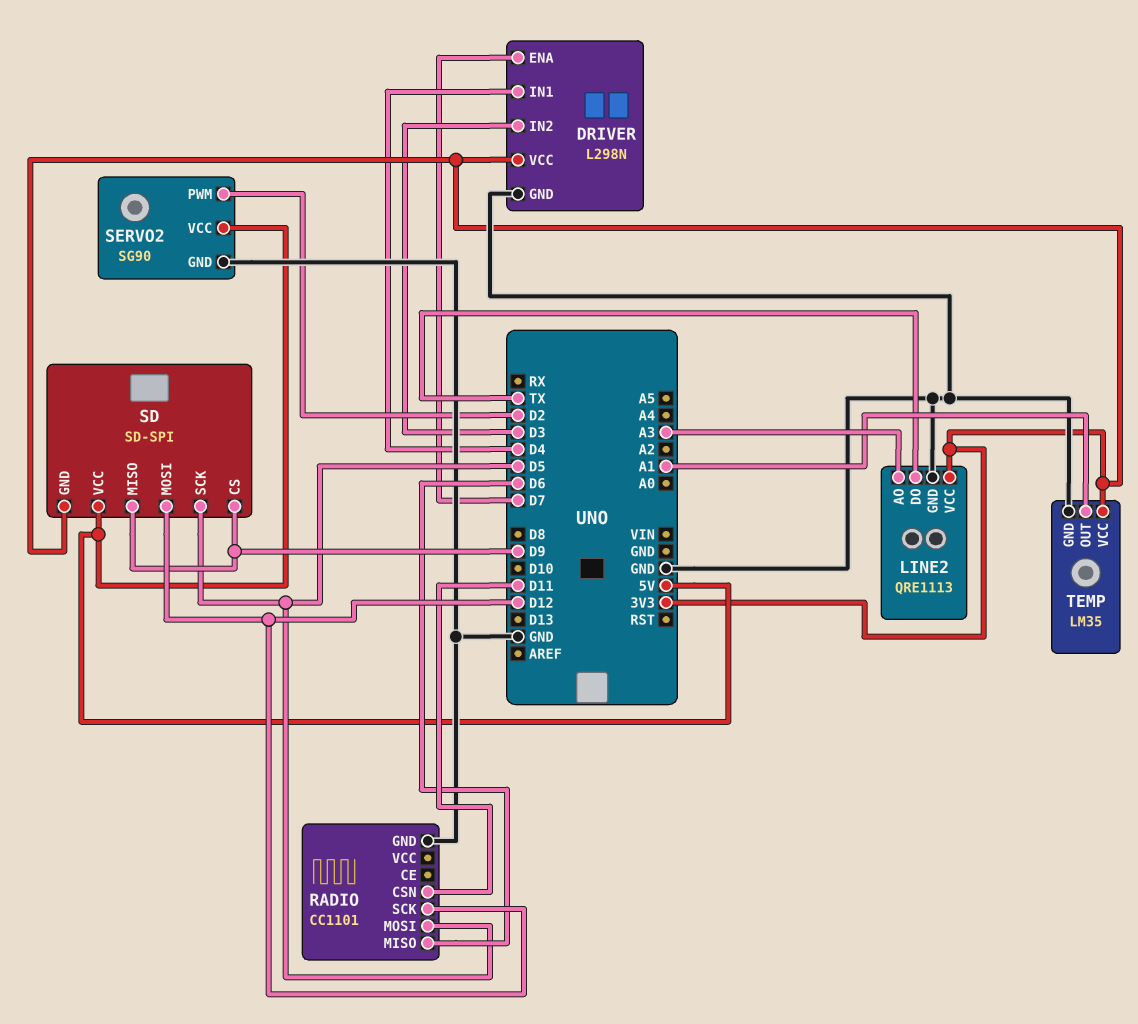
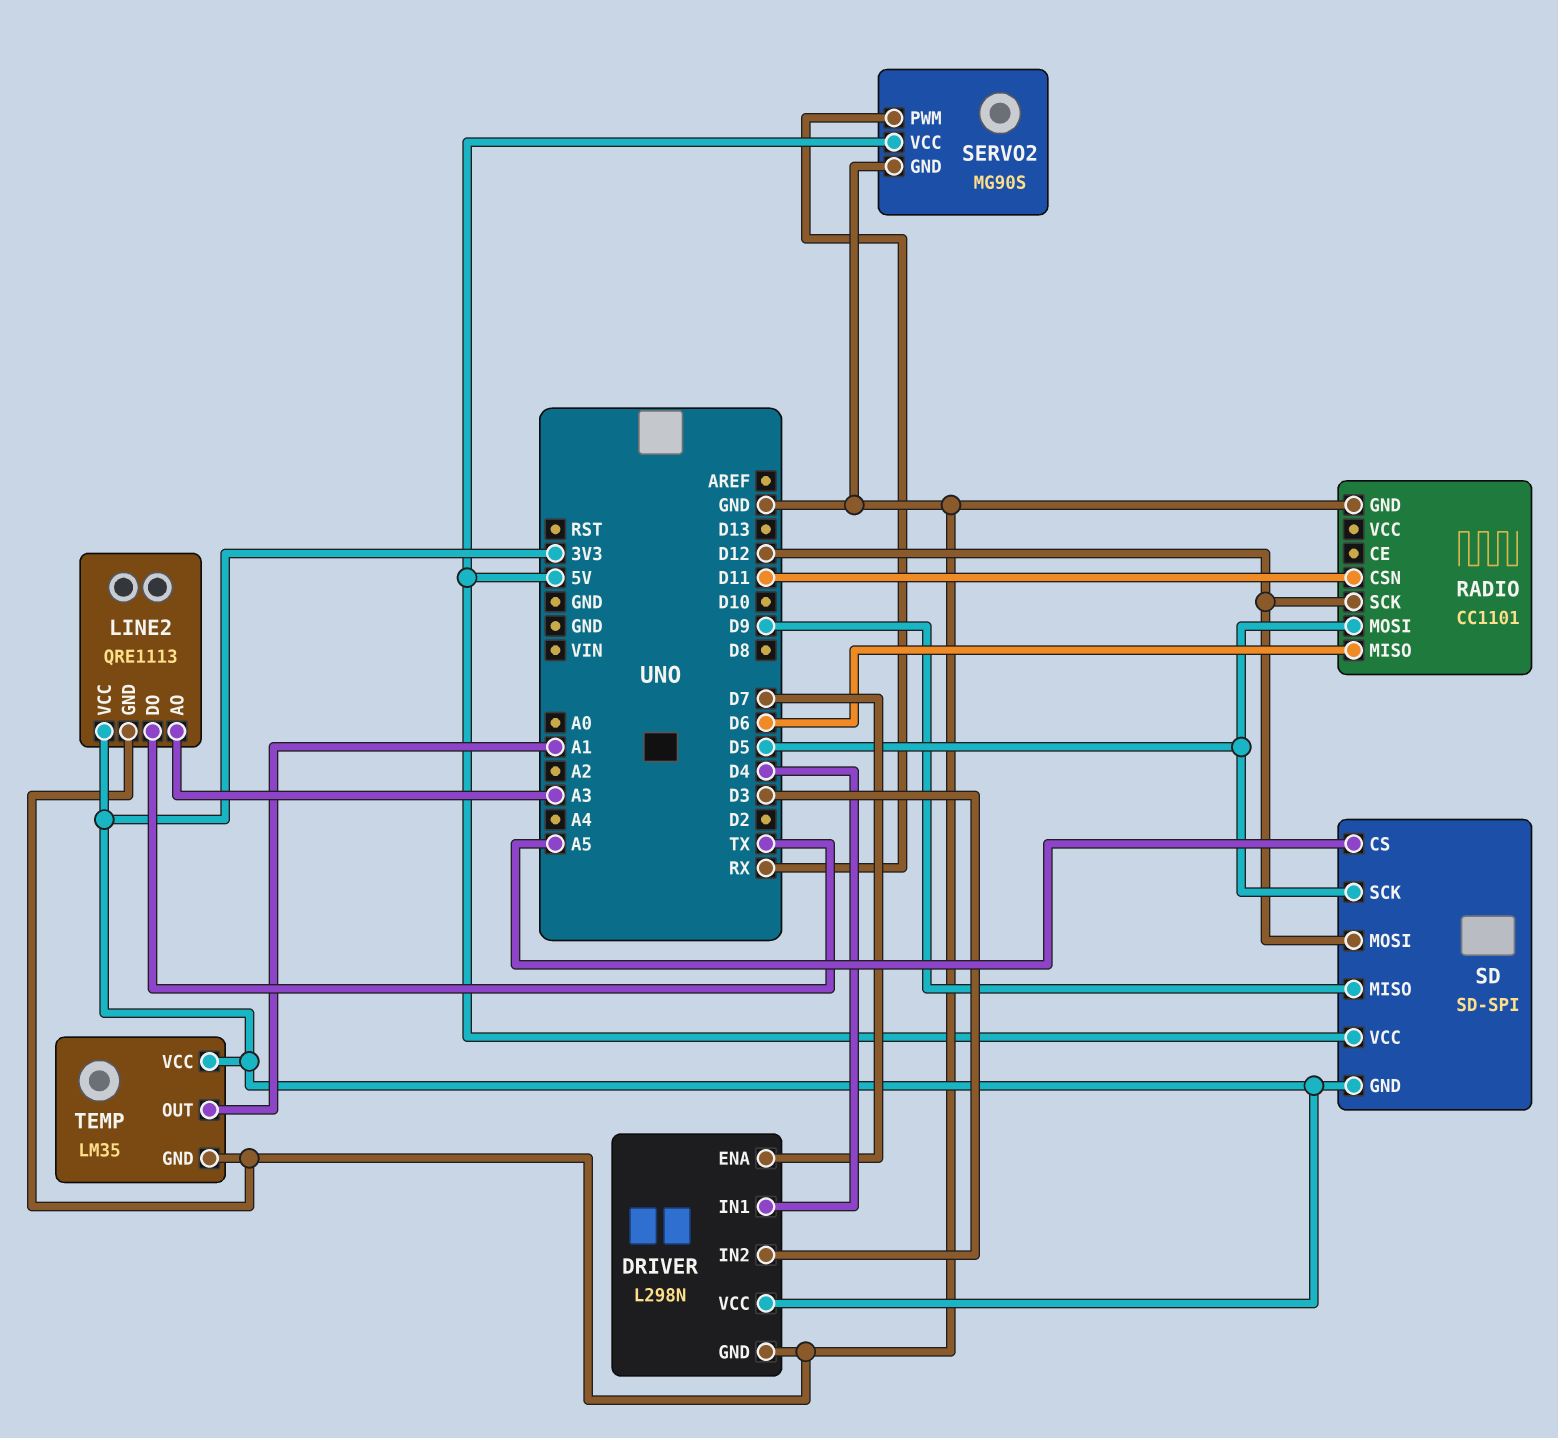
SD pin CS: D9 -> A5
SERVO2: SG90 -> MG90S
SERVO2 pin PWM: D2 -> RX

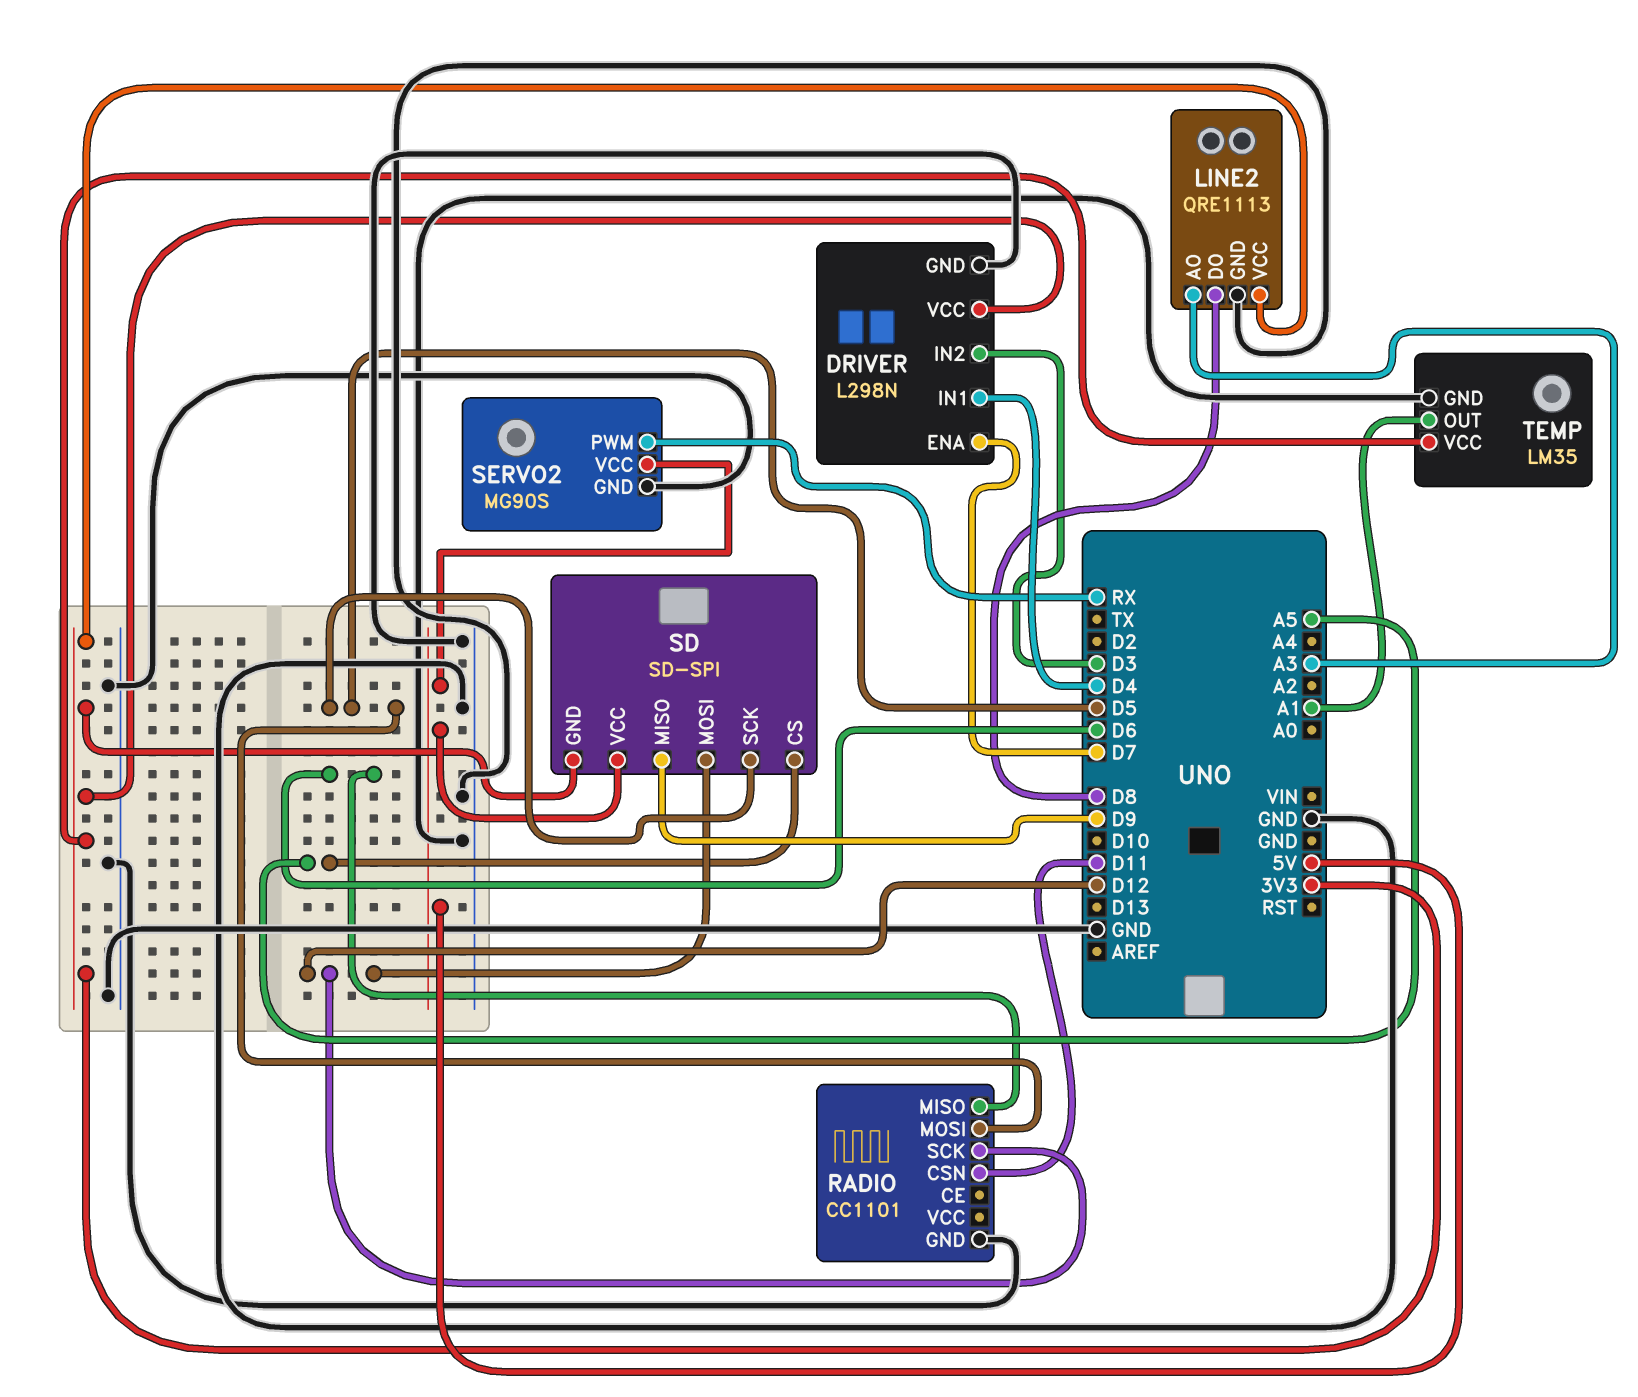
LINE2 pin DO: TX -> D8

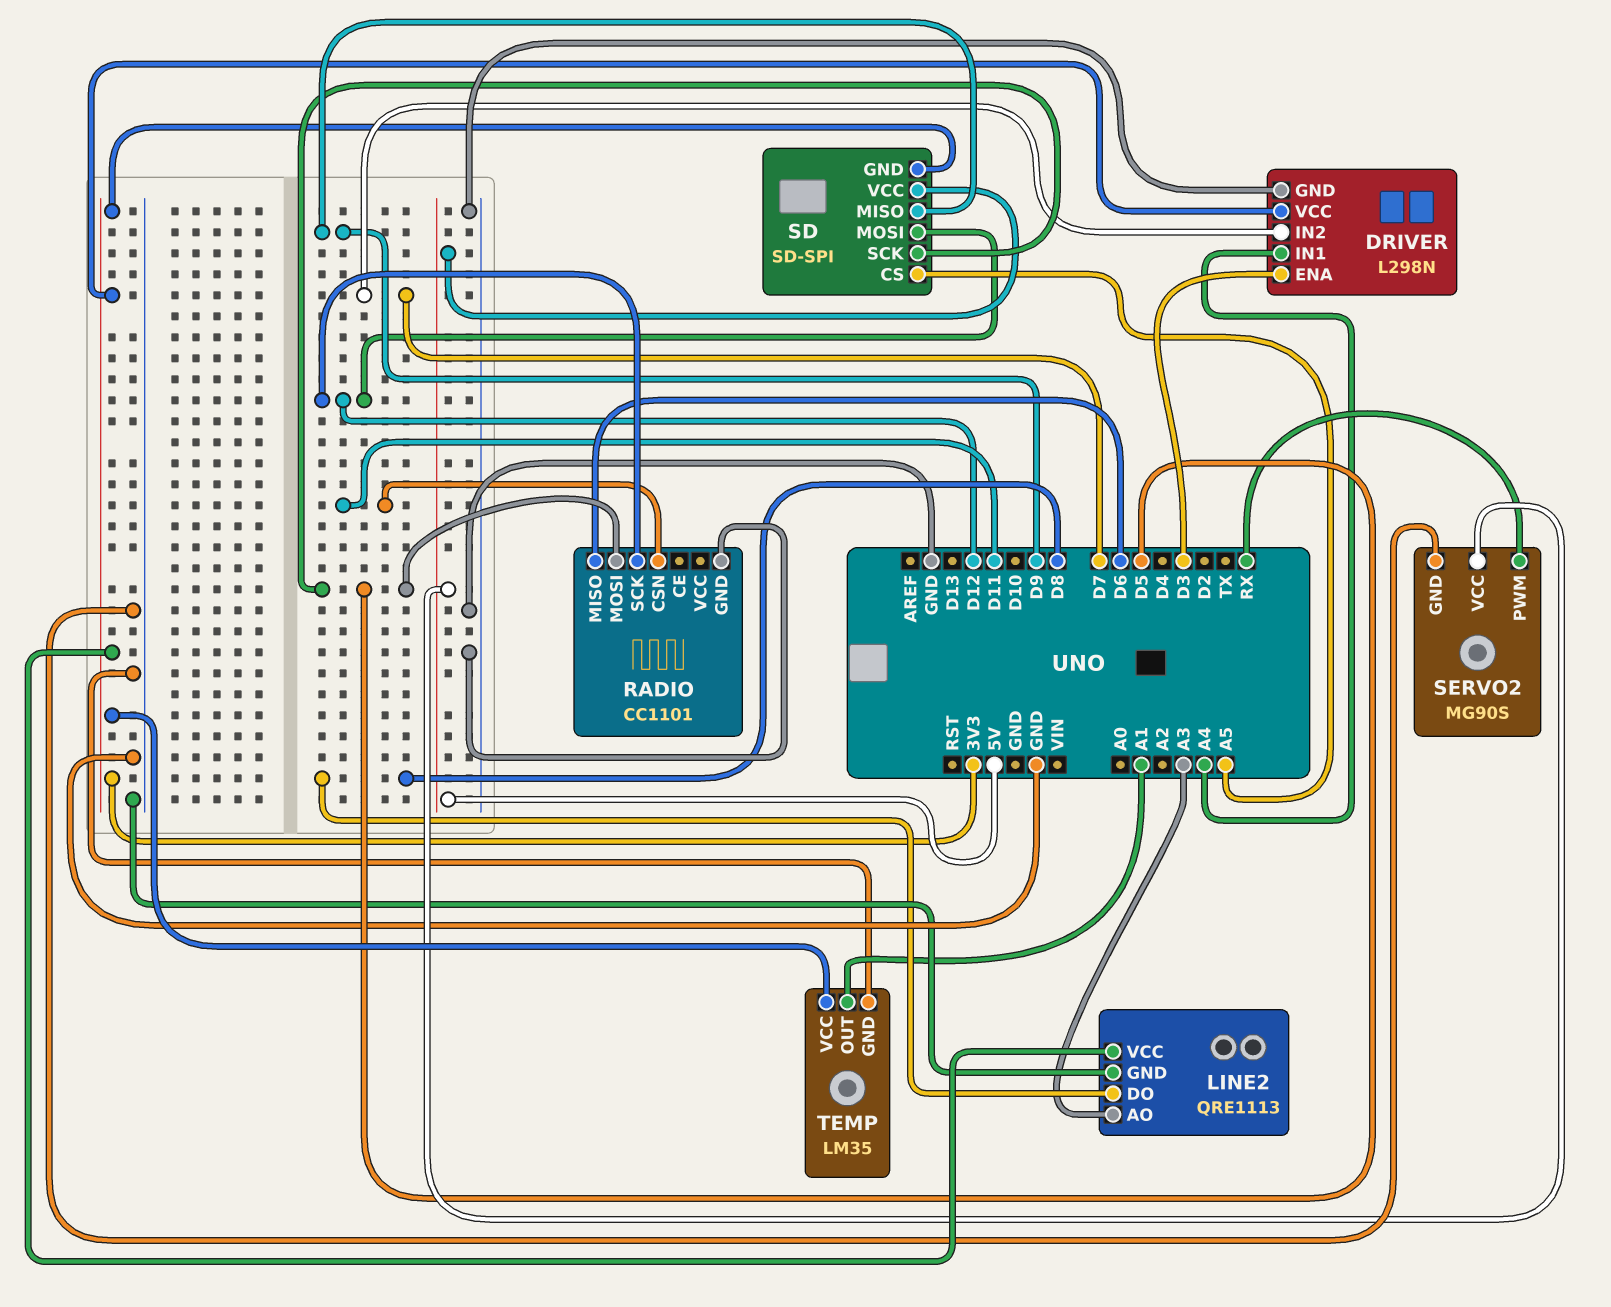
DRIVER pin ENA: D7 -> D3
DRIVER pin IN1: D4 -> A4
DRIVER pin IN2: D3 -> D7

